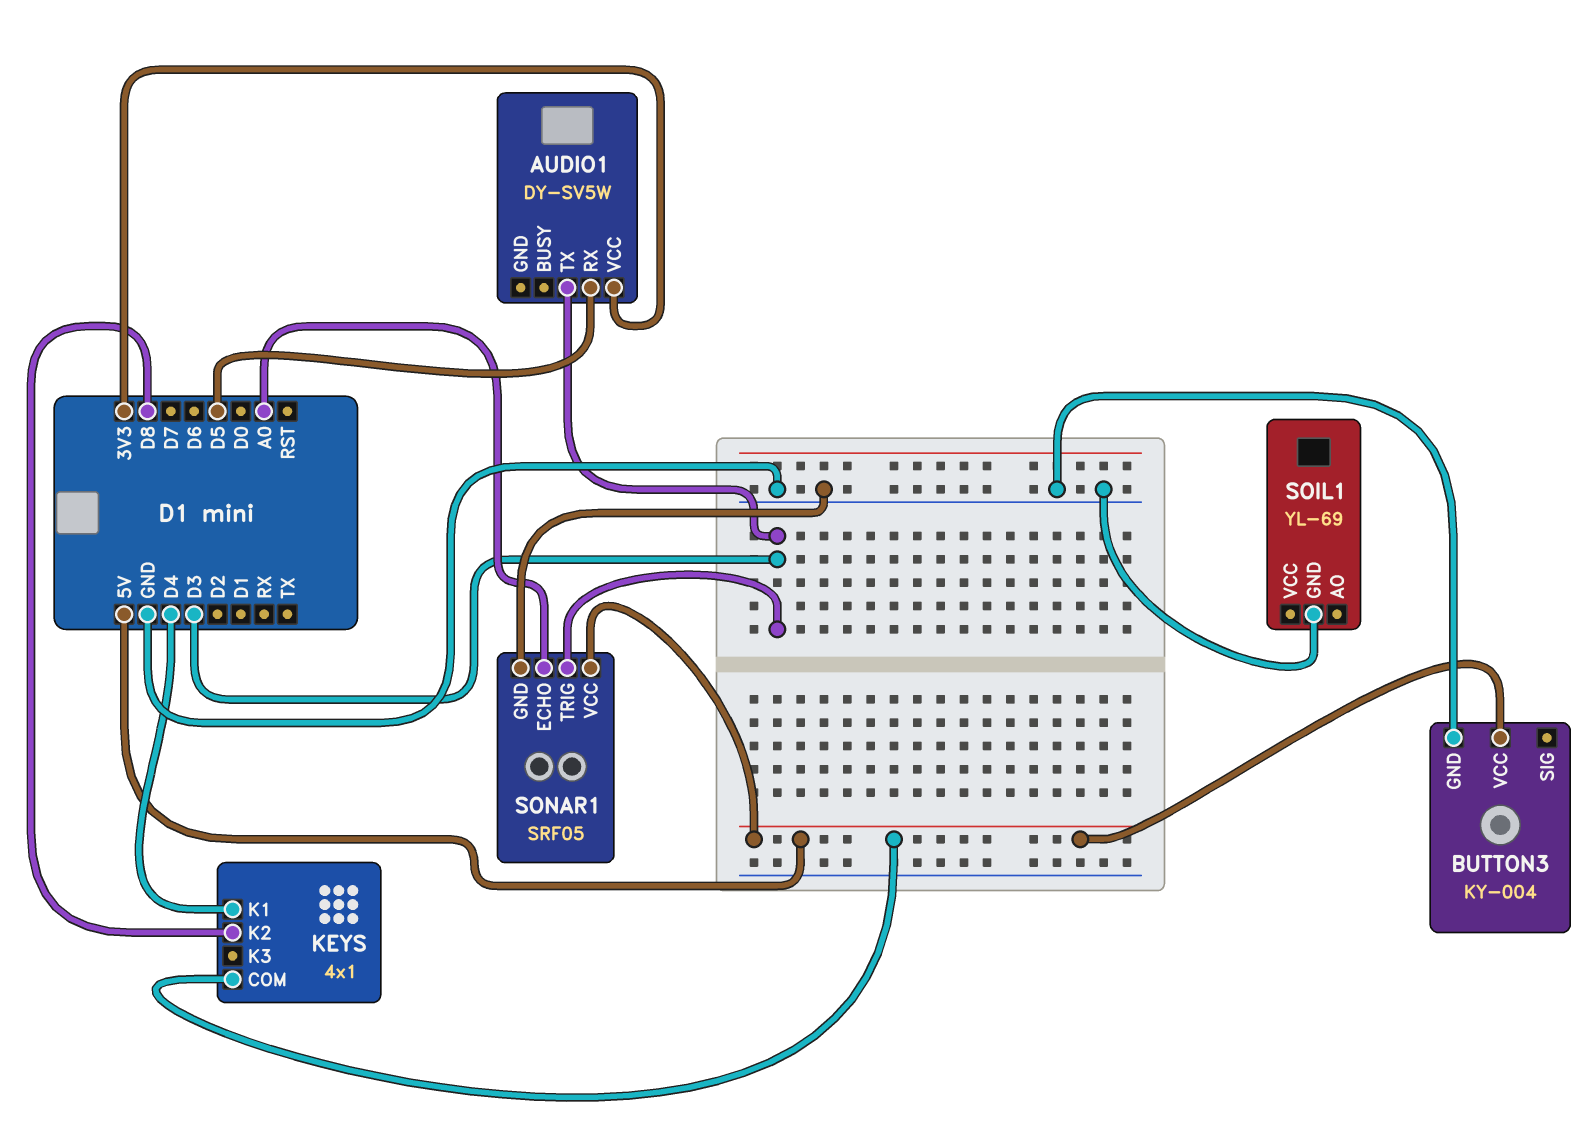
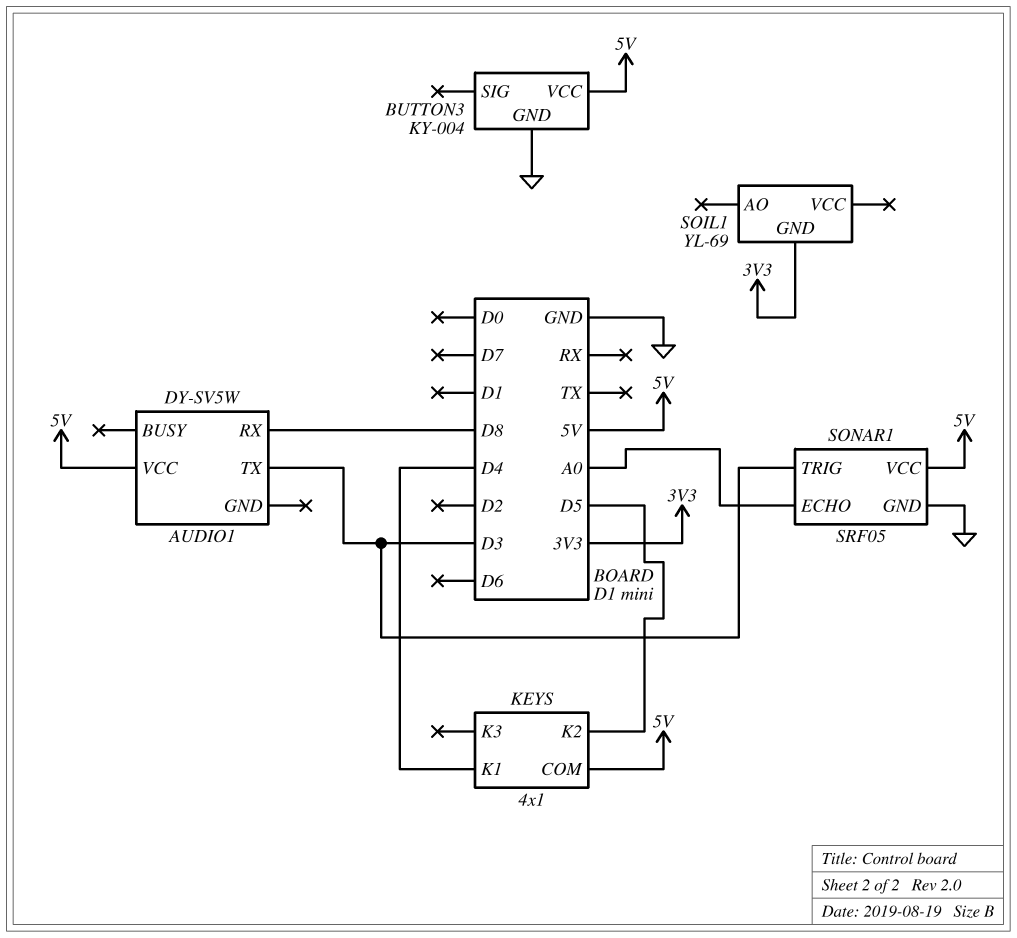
AUDIO1 pin RX: D5 -> D8
AUDIO1 pin VCC: 3V3 -> 5V
KEYS pin K2: D8 -> D5
SOIL1 pin GND: GND -> 3V3

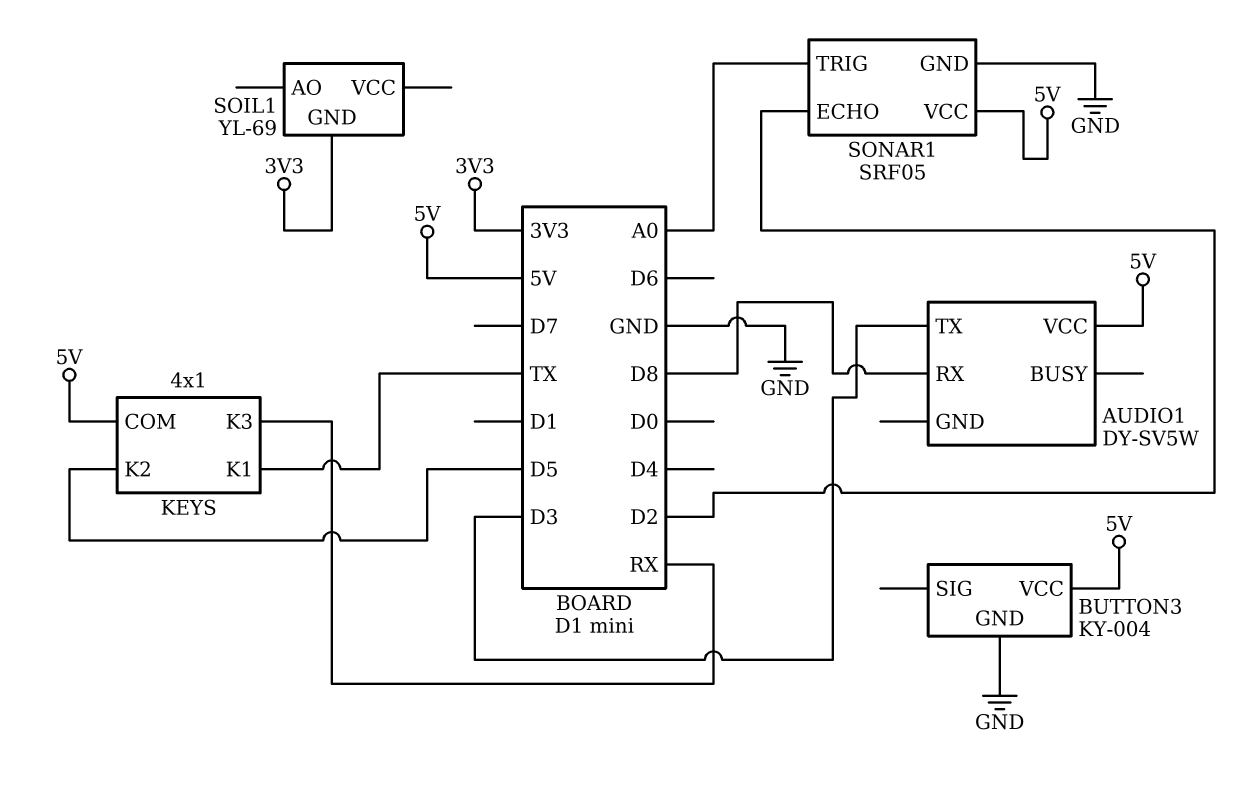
KEYS pin K1: D4 -> TX
KEYS pin K3: none -> RX
SONAR1 pin ECHO: A0 -> D2
SONAR1 pin TRIG: D3 -> A0

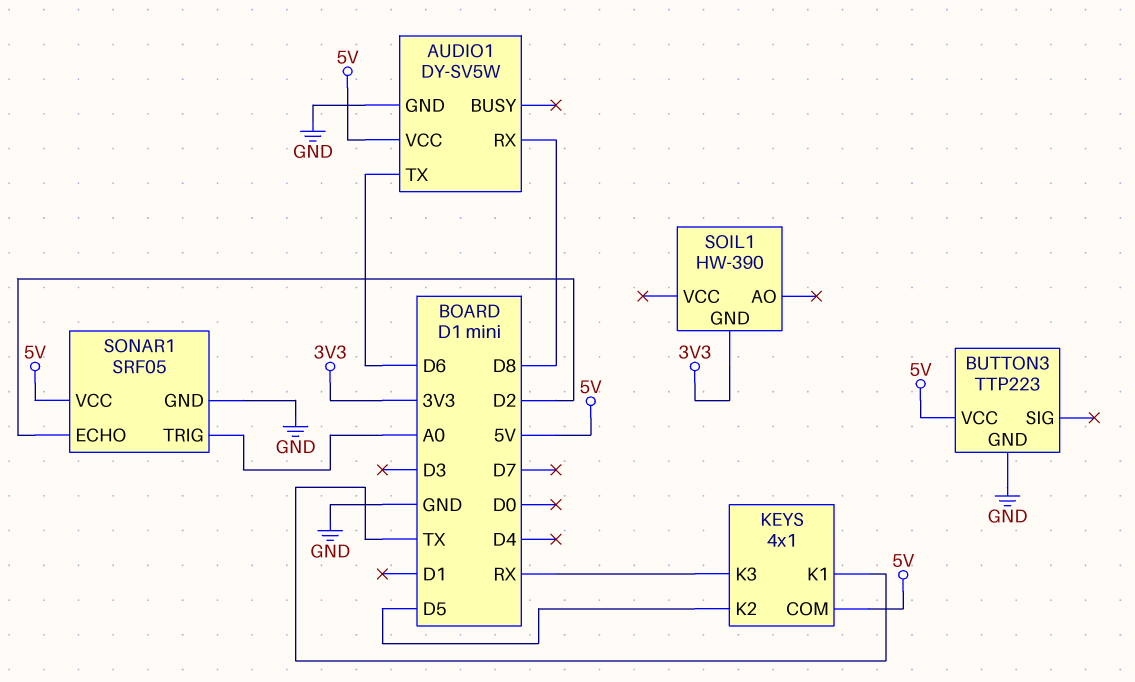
AUDIO1 pin GND: none -> GND
AUDIO1 pin TX: D3 -> D6
BUTTON3: KY-004 -> TTP223
SOIL1: YL-69 -> HW-390

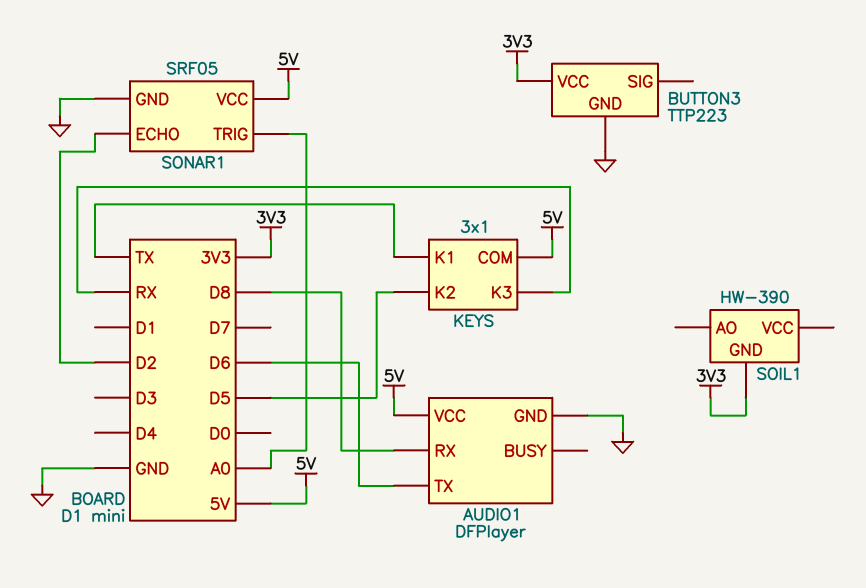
AUDIO1: DY-SV5W -> DFPlayer
BUTTON3 pin VCC: 5V -> 3V3
KEYS: 4x1 -> 3x1

